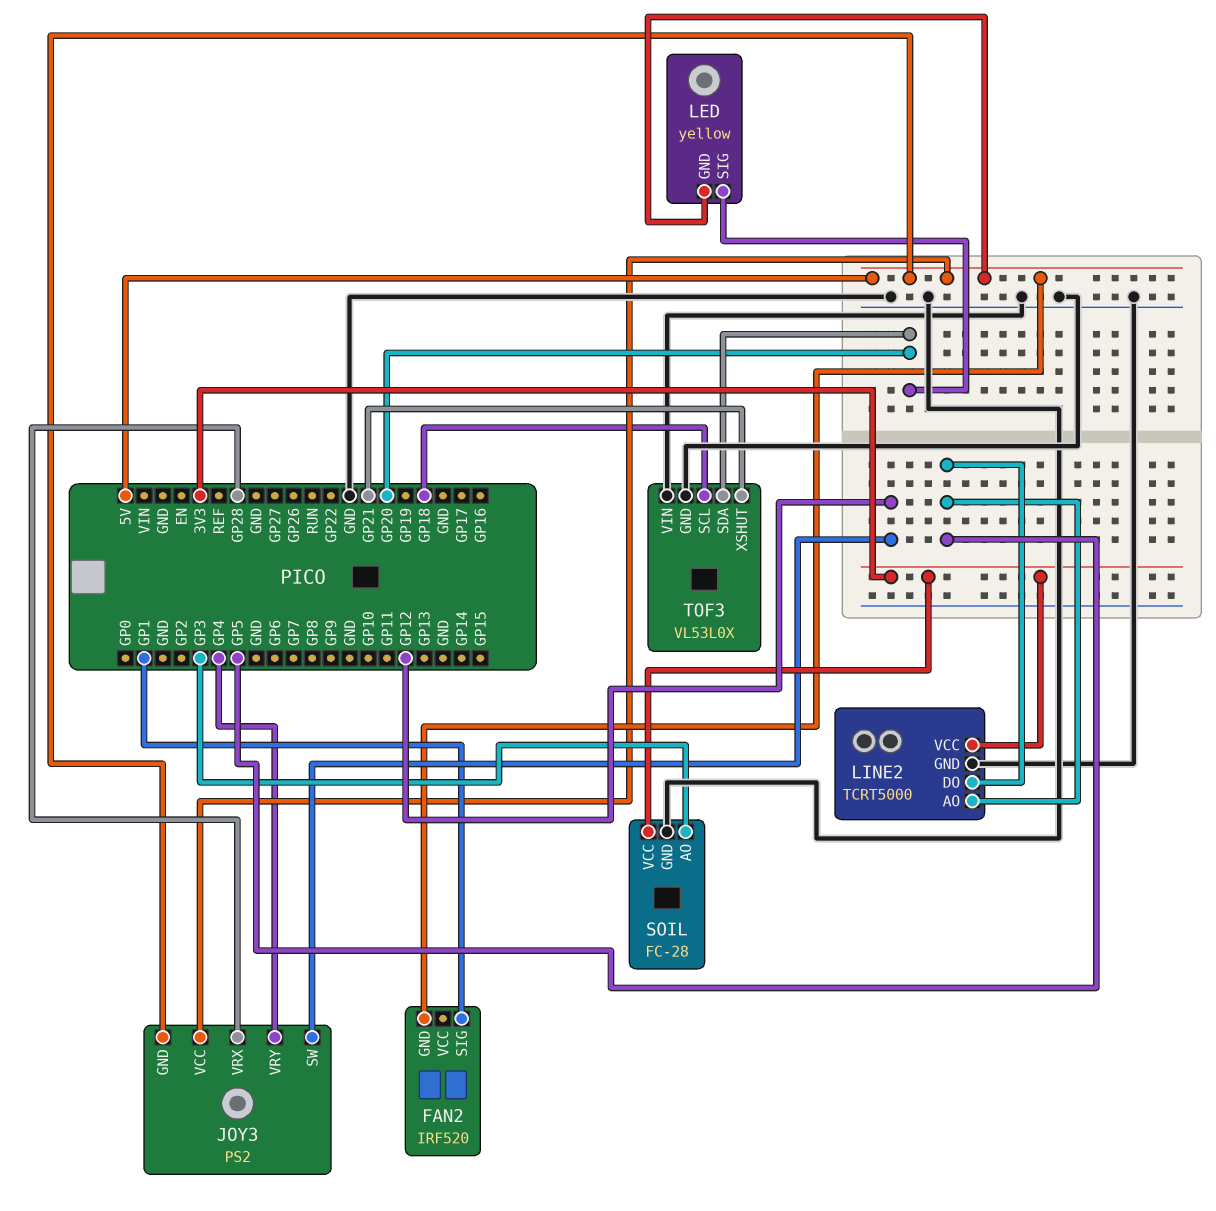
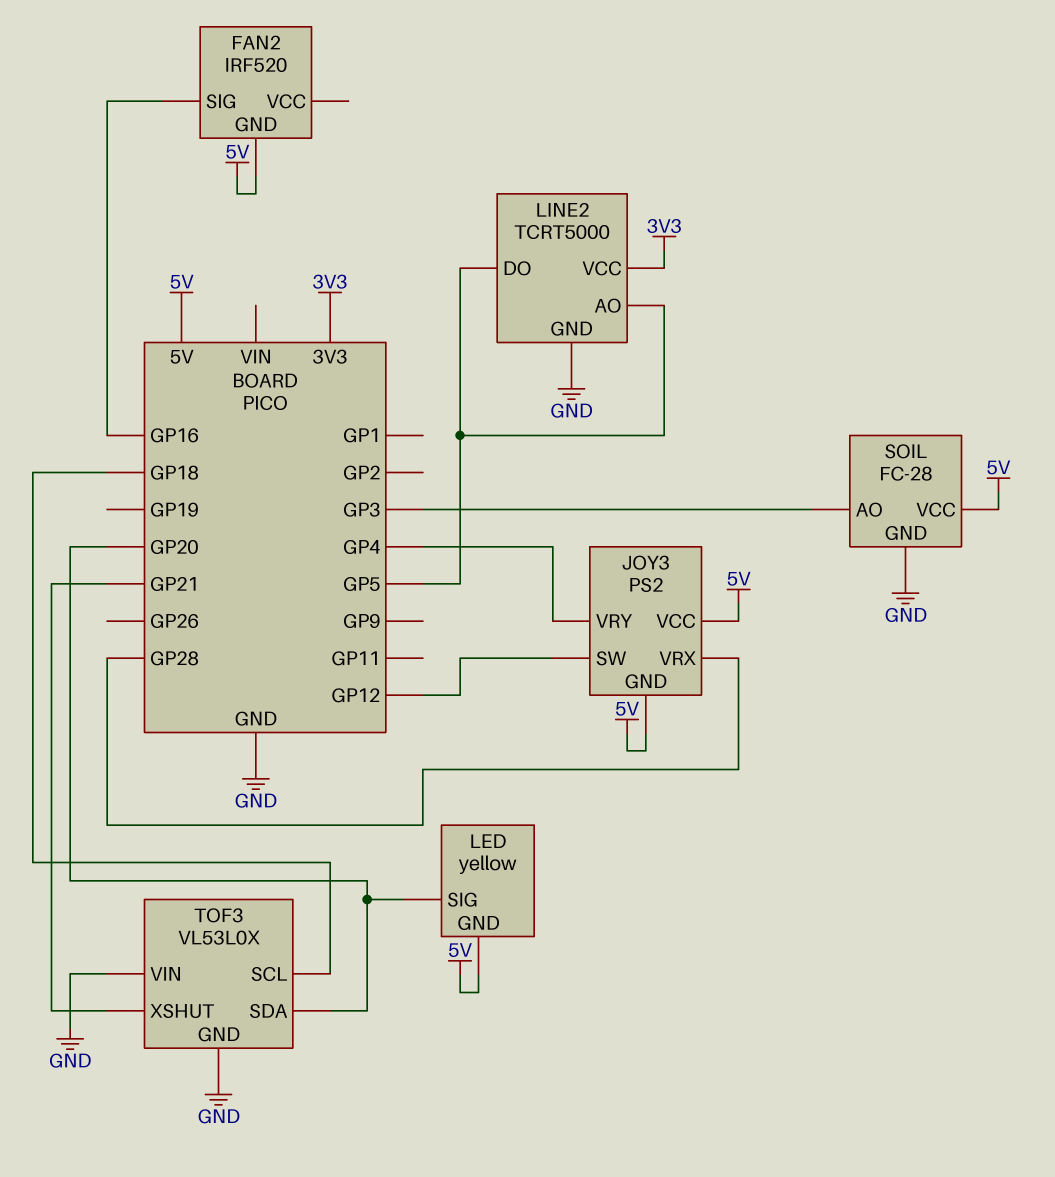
FAN2 pin SIG: GP1 -> GP16
SOIL pin VCC: 3V3 -> 5V

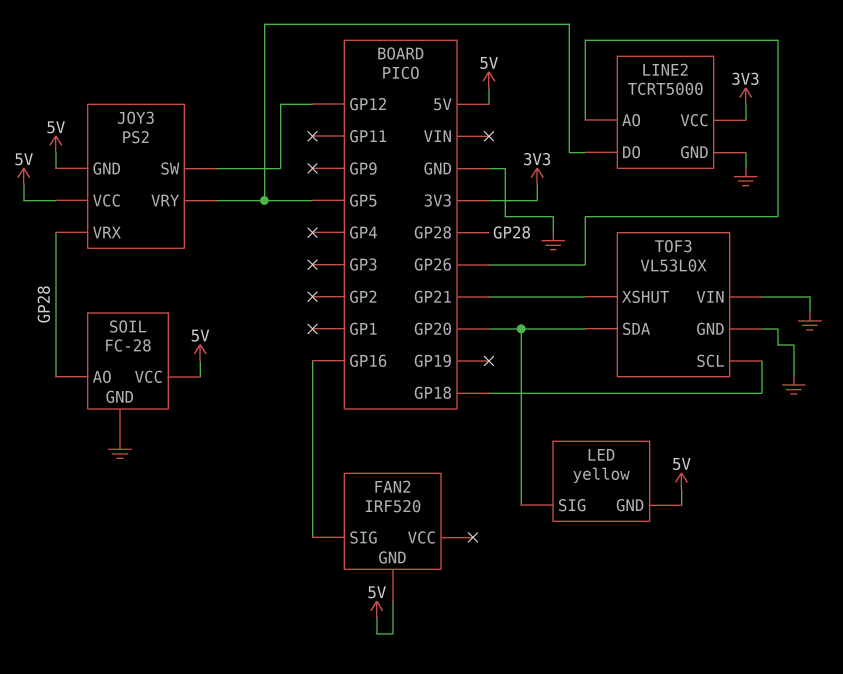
JOY3 pin VRY: GP4 -> GP5
LINE2 pin AO: GP5 -> GP26
SOIL pin AO: GP3 -> GP28

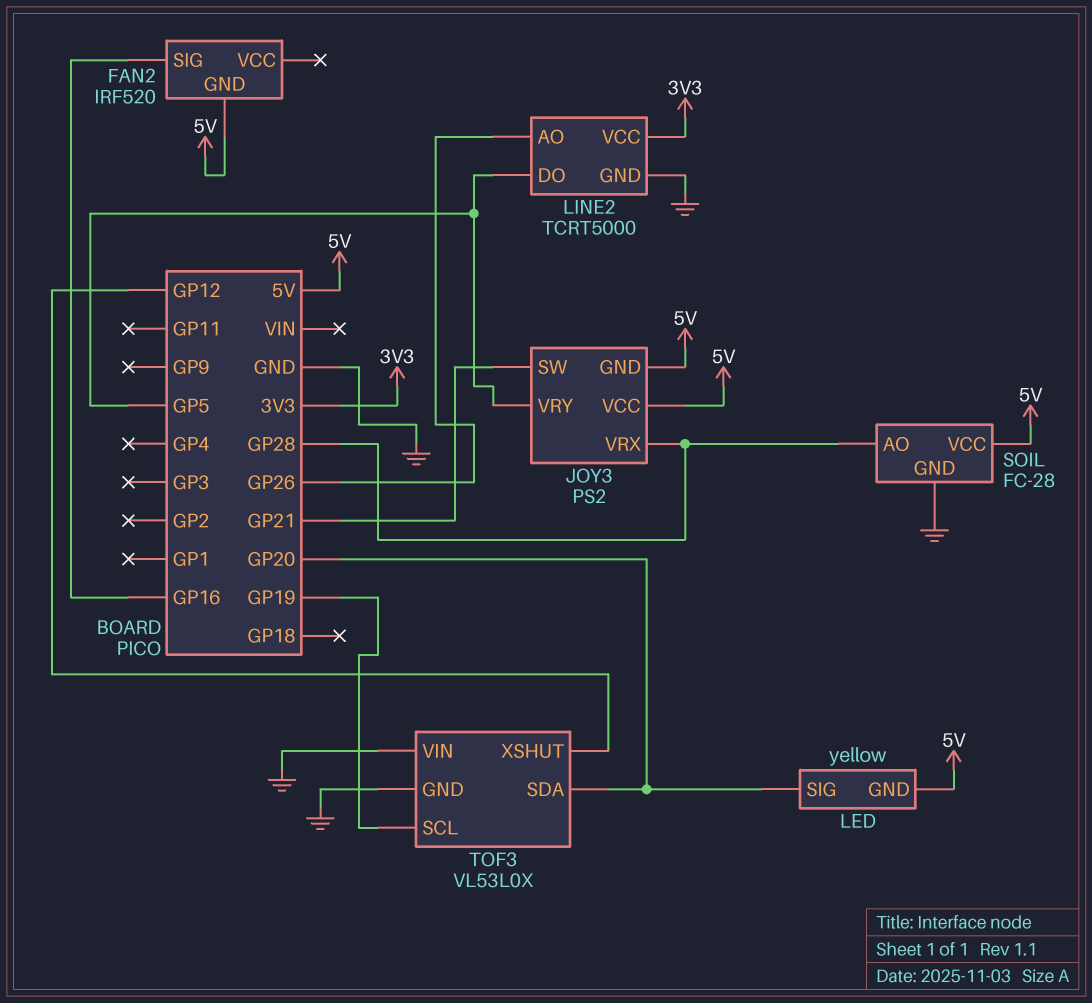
JOY3 pin SW: GP12 -> GP21
TOF3 pin SCL: GP18 -> GP19
TOF3 pin XSHUT: GP21 -> GP12

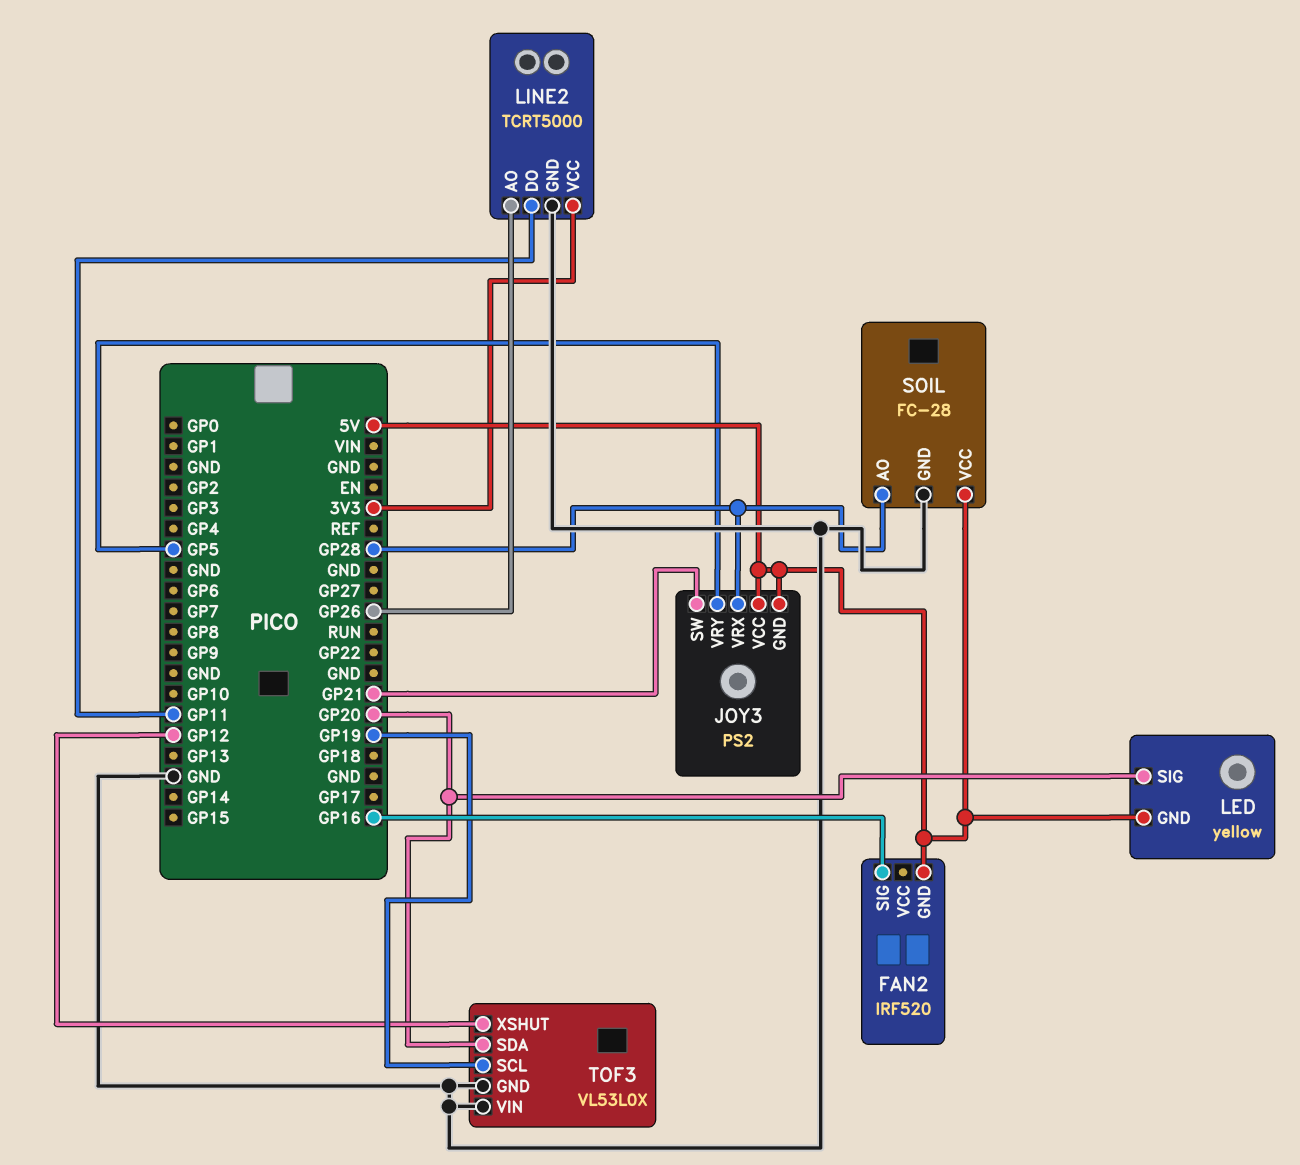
LINE2 pin DO: GP5 -> GP11

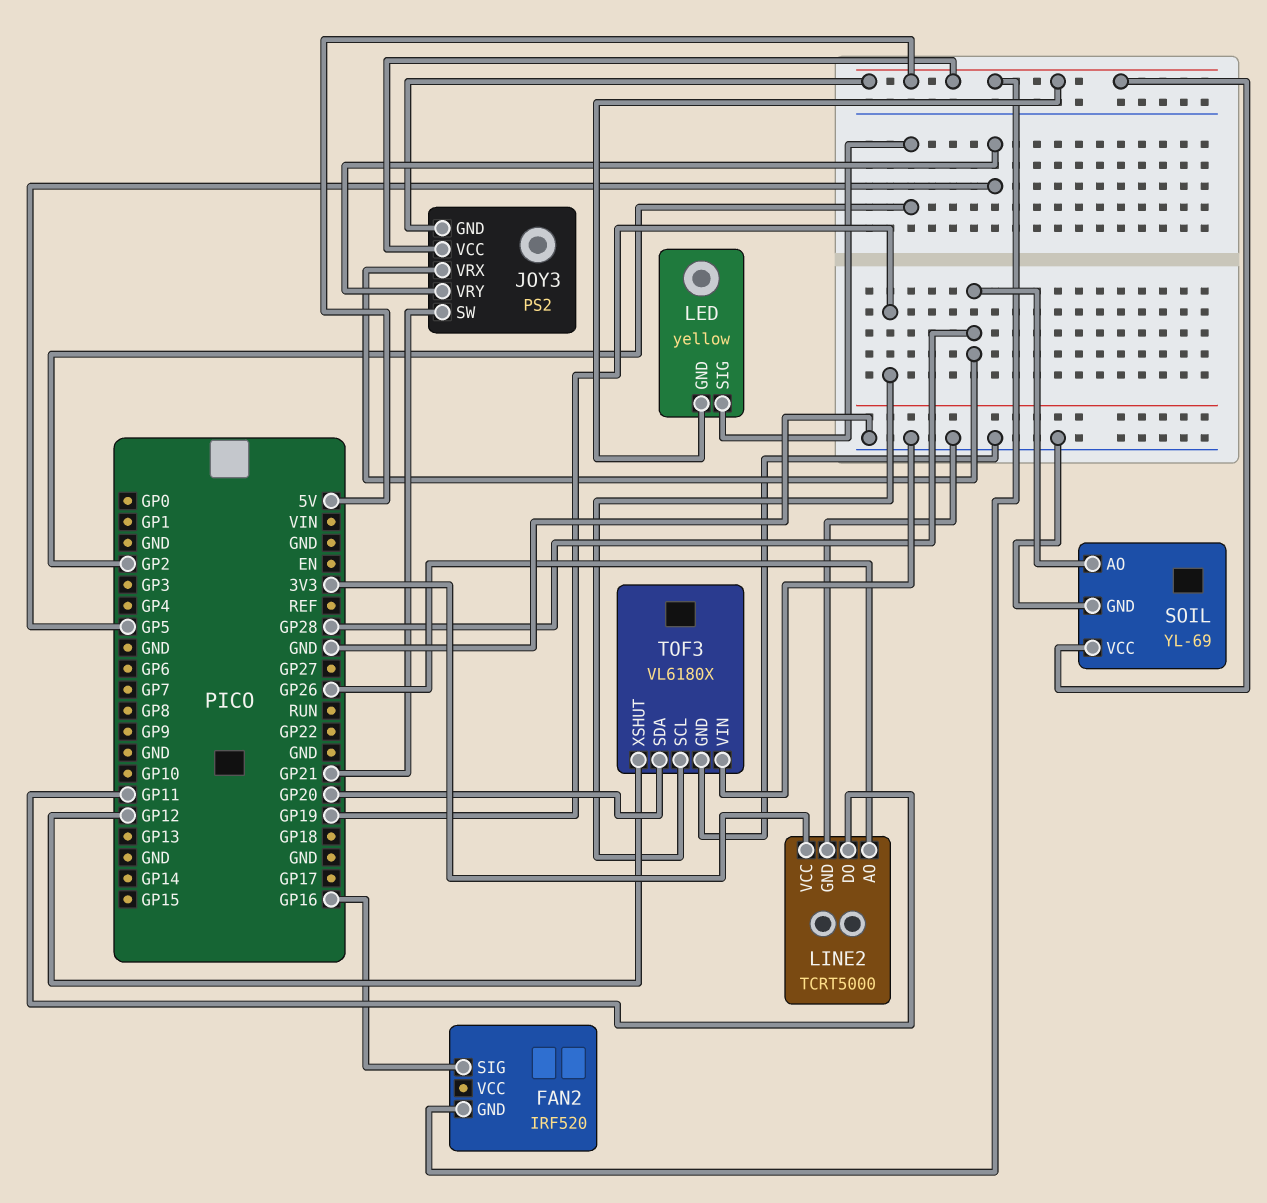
LED pin SIG: GP20 -> GP2
SOIL: FC-28 -> YL-69
TOF3: VL53L0X -> VL6180X

